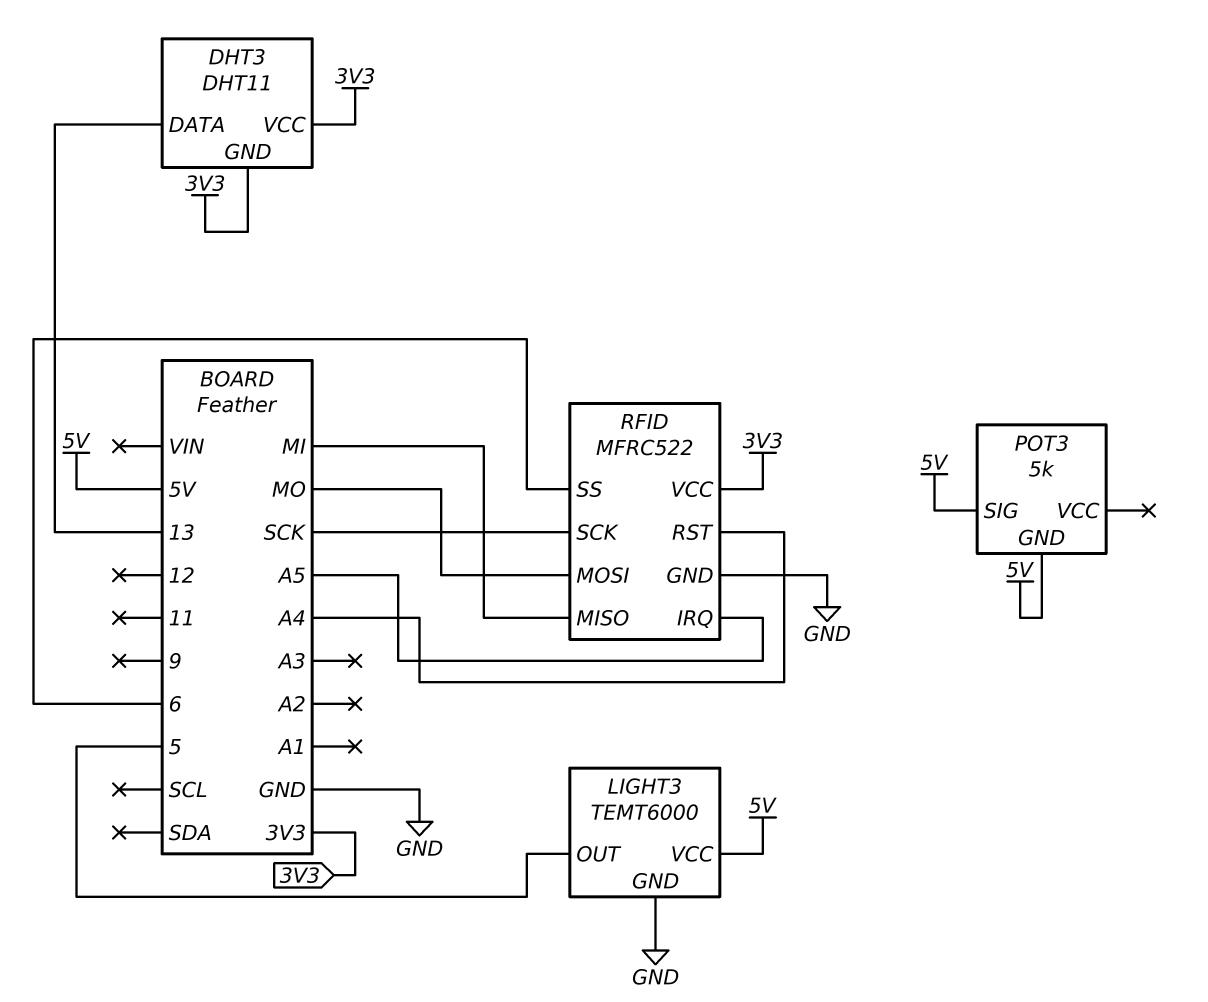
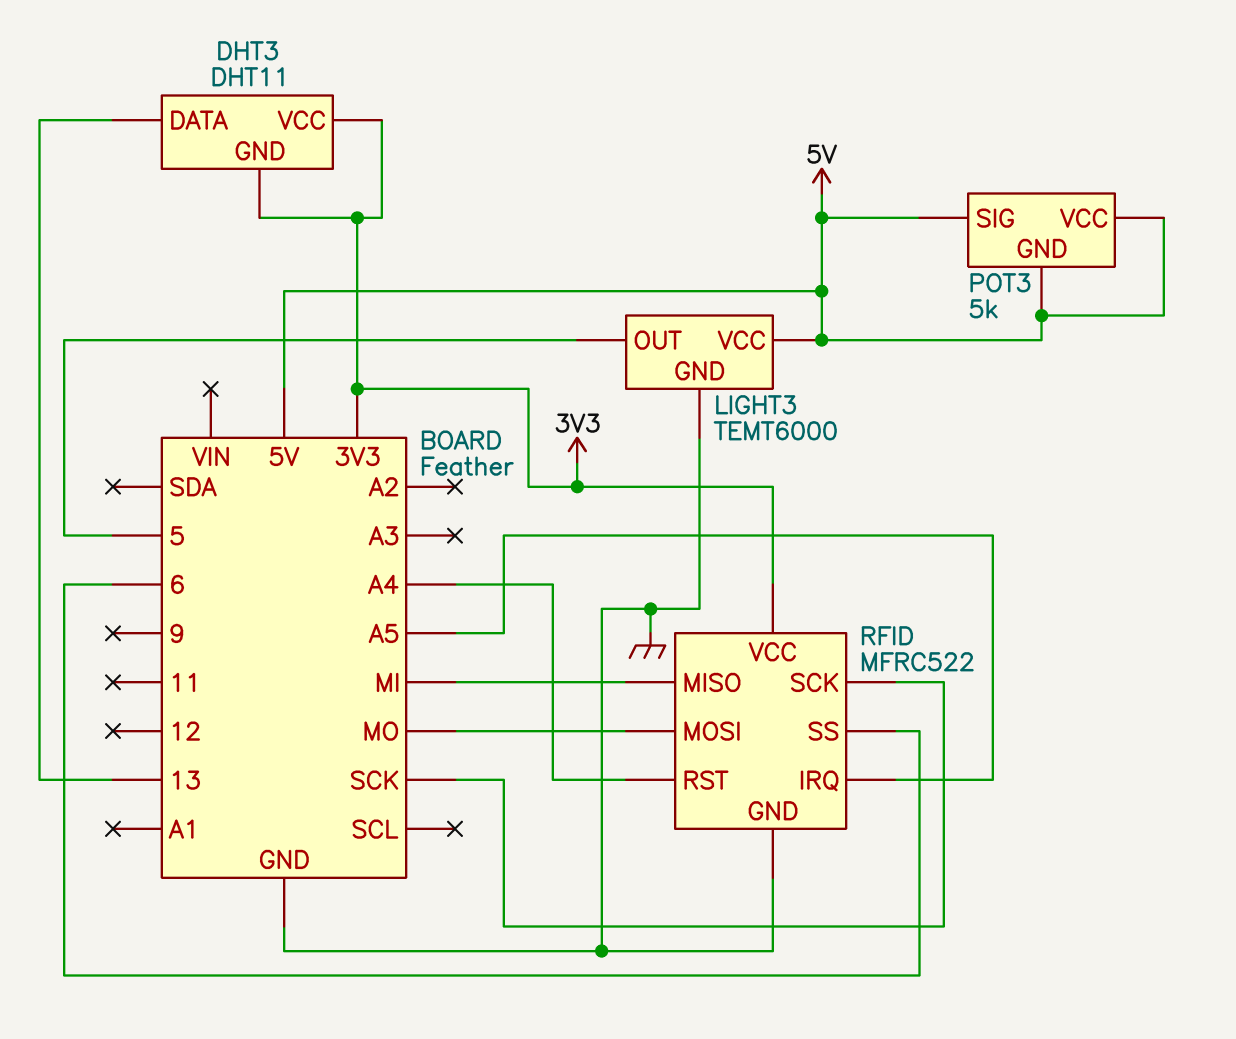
POT3 pin VCC: none -> 5V

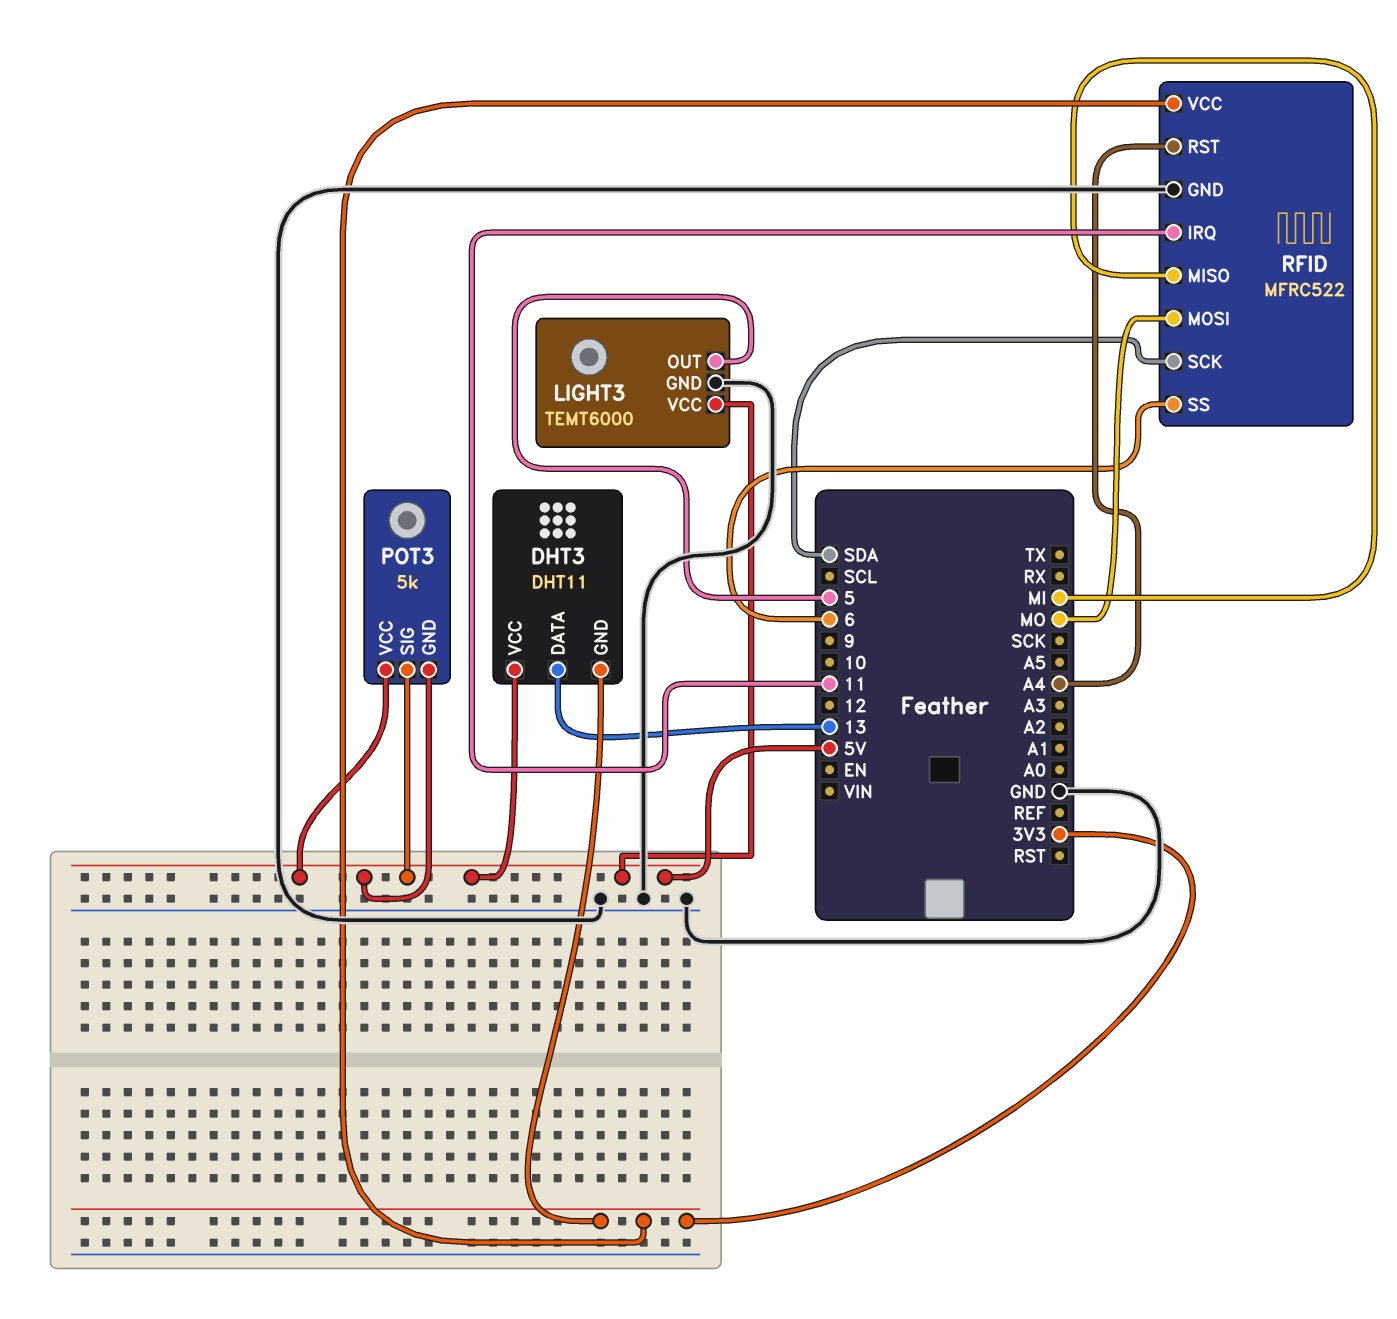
DHT3 pin VCC: 3V3 -> 5V
RFID pin IRQ: A5 -> 11
RFID pin SCK: SCK -> SDA

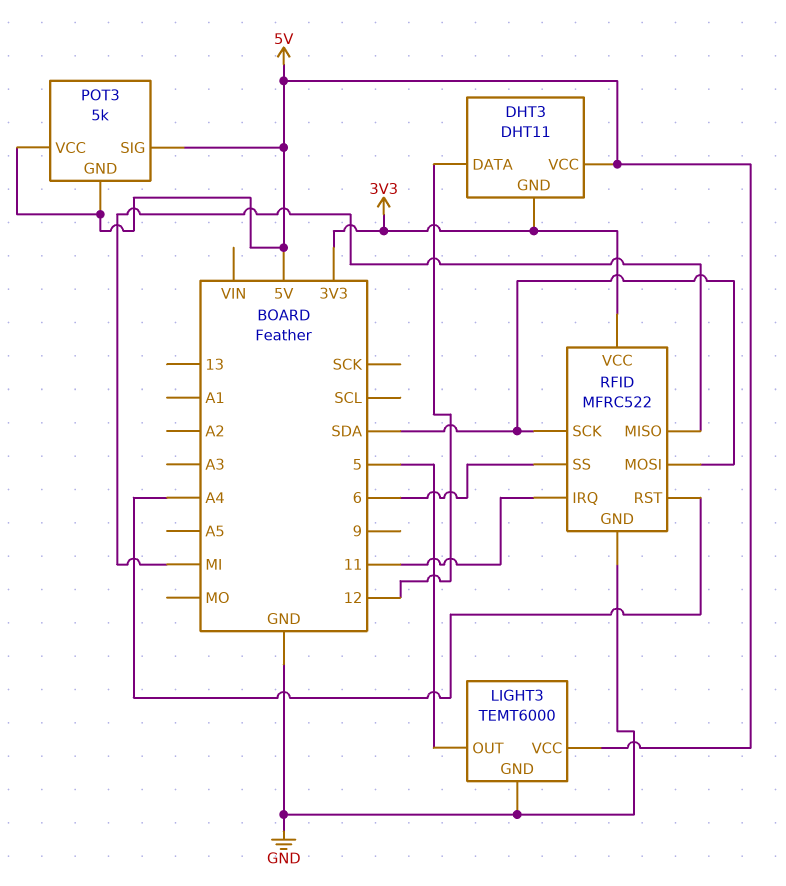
DHT3 pin DATA: 13 -> 12
RFID pin MOSI: MO -> SDA

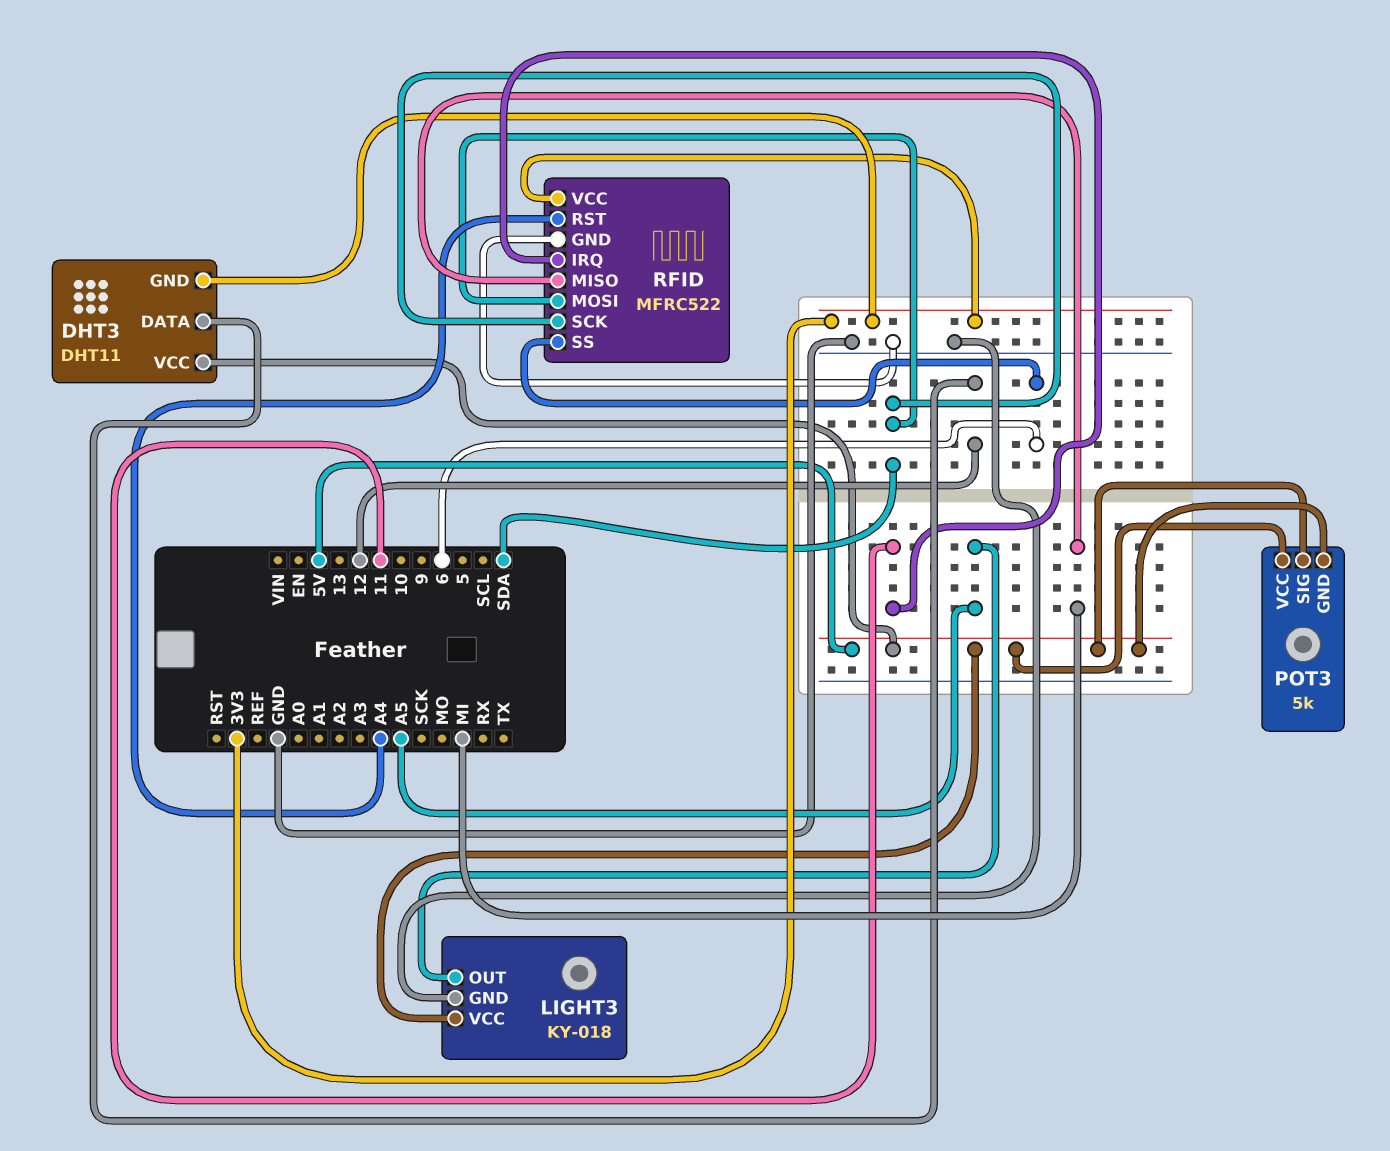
LIGHT3: TEMT6000 -> KY-018
LIGHT3 pin OUT: 5 -> A5

